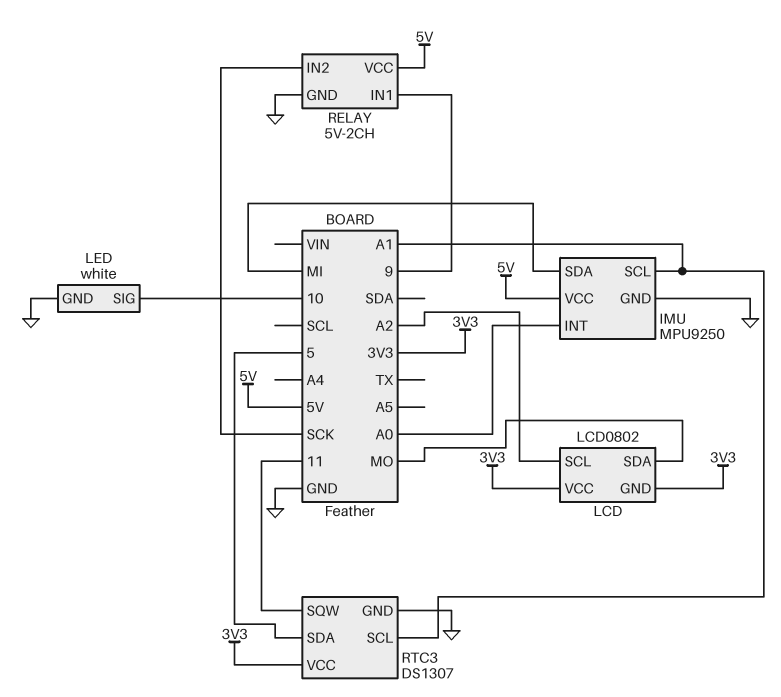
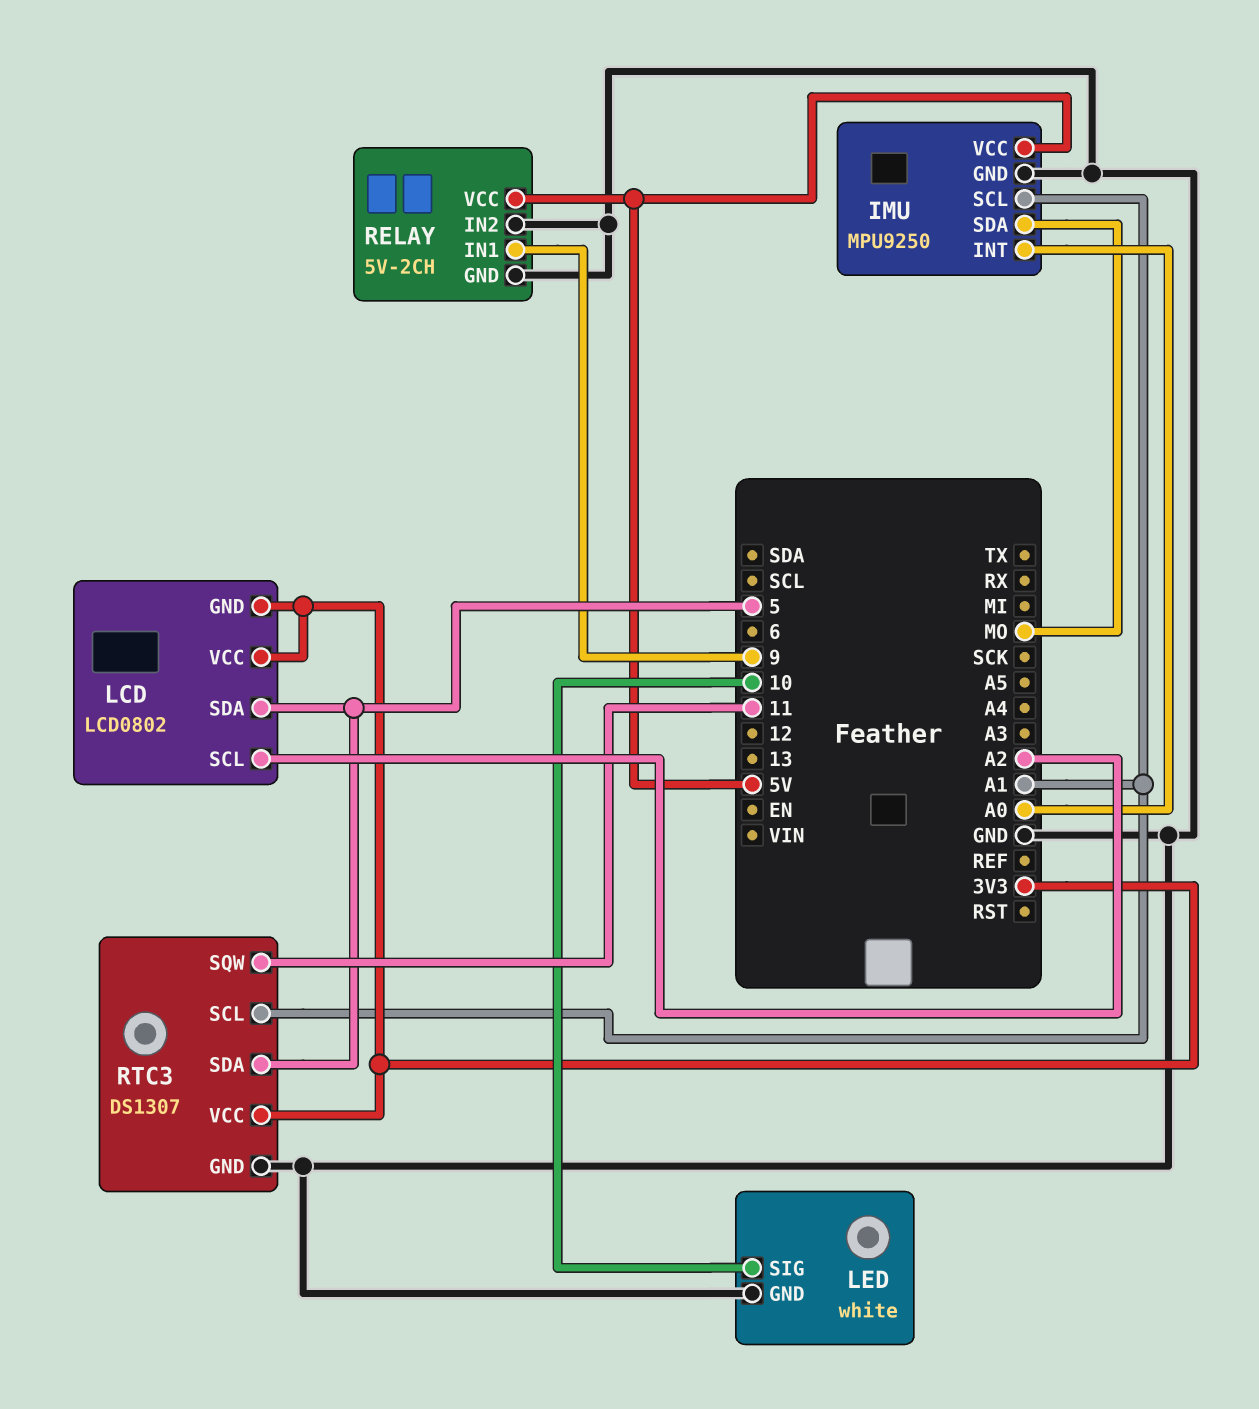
IMU pin SDA: MI -> MO
LCD pin SDA: MO -> 5
RELAY pin IN2: SCK -> GND

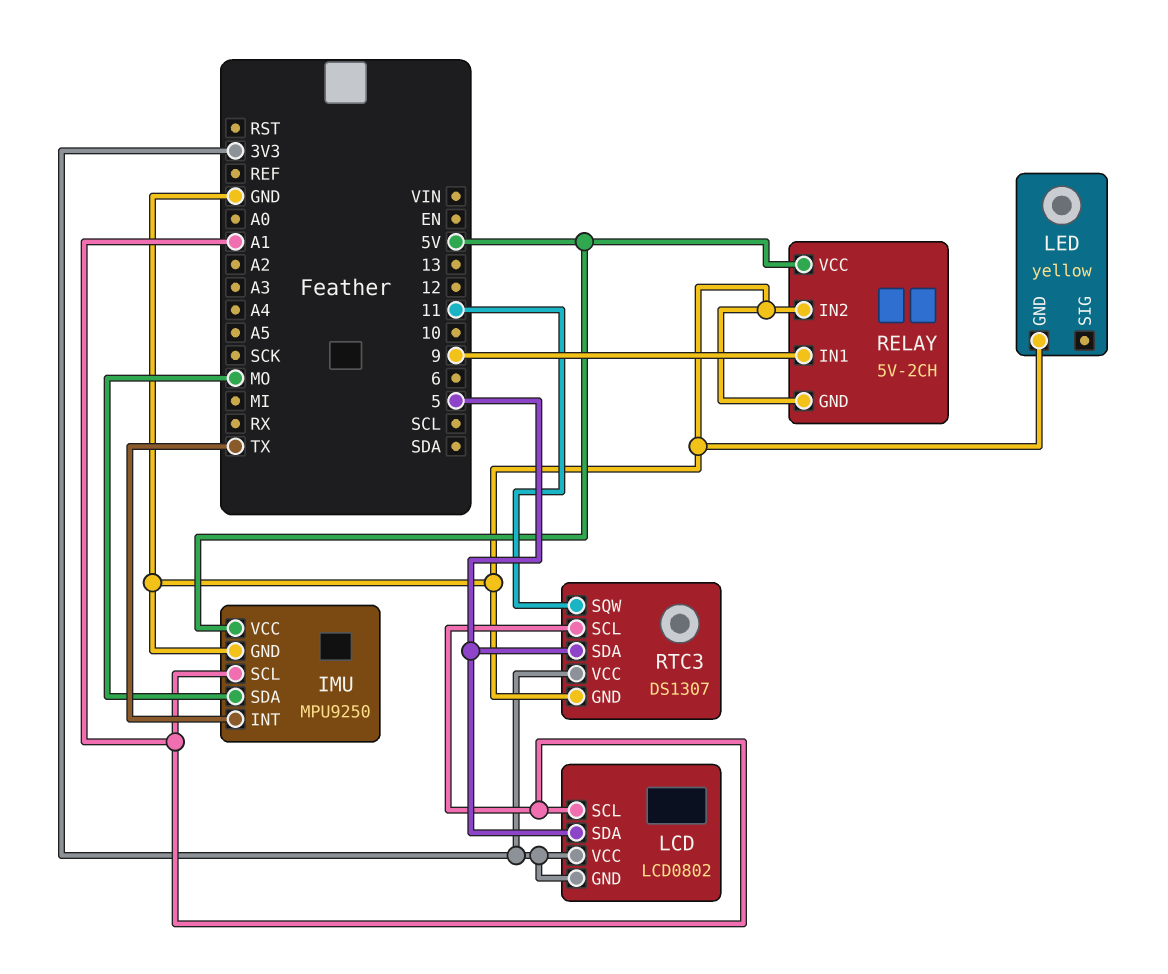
IMU pin INT: A0 -> TX
LCD pin SCL: A2 -> A1
LED: white -> yellow
LED pin SIG: 10 -> none

